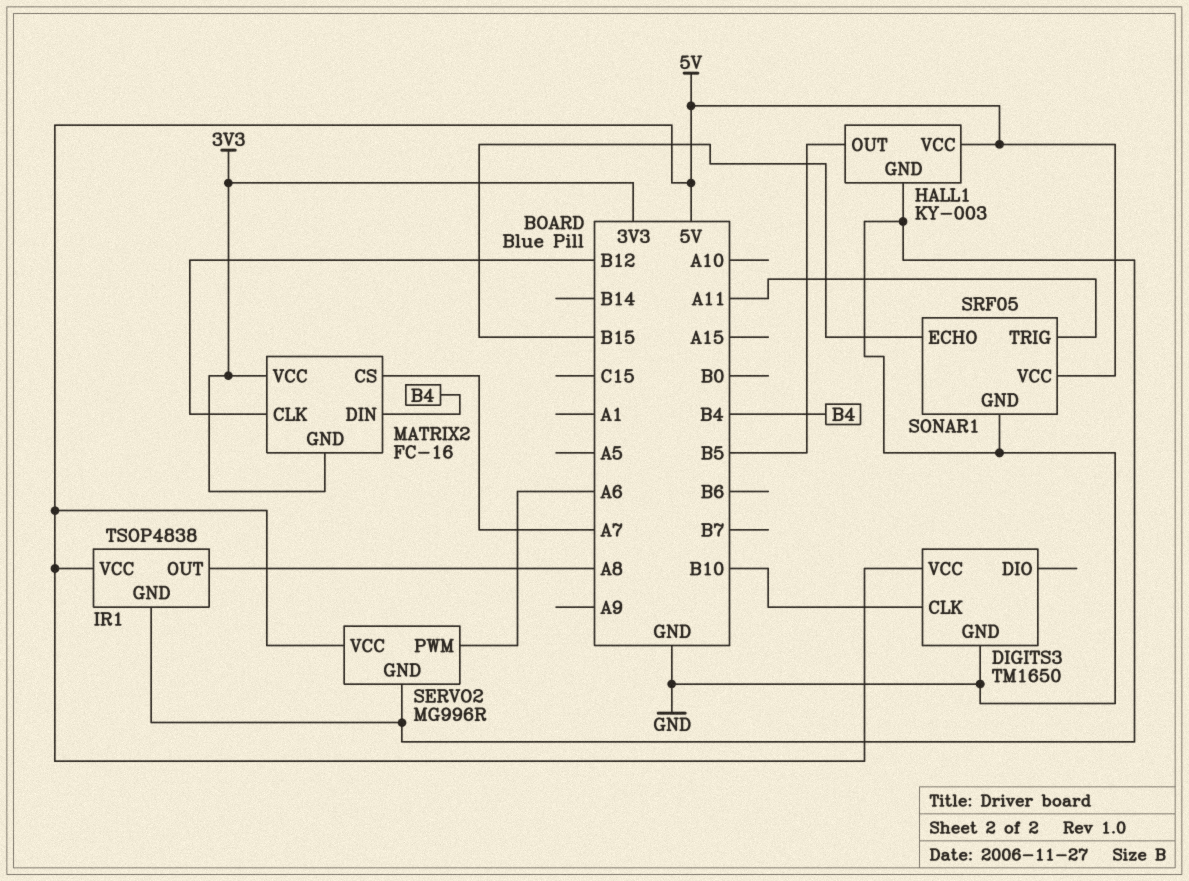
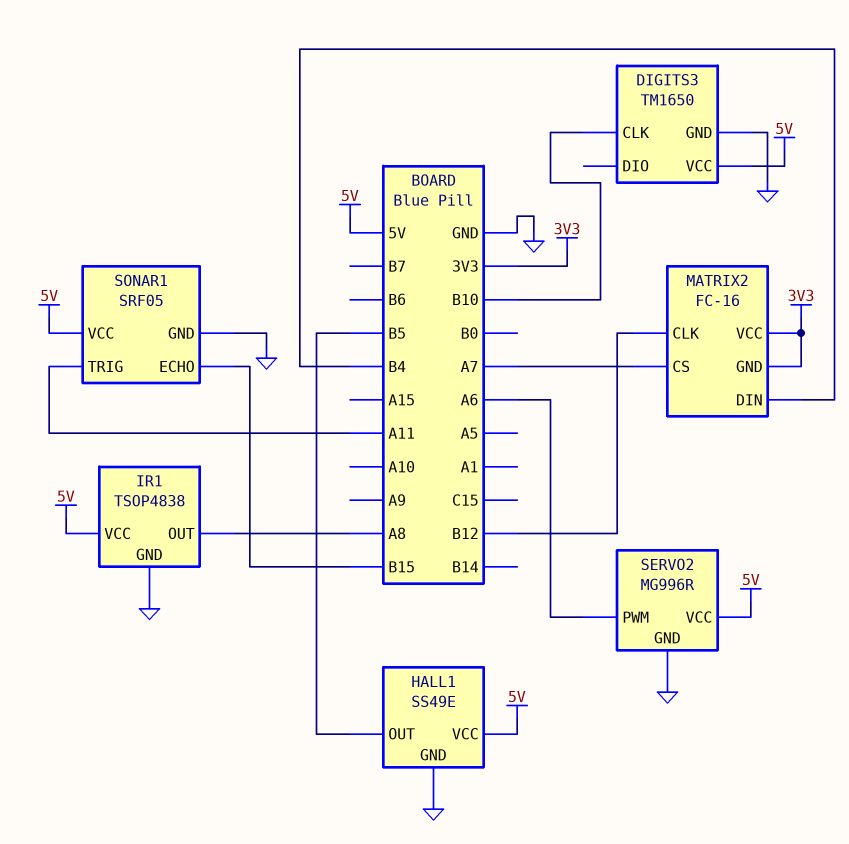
HALL1: KY-003 -> SS49E

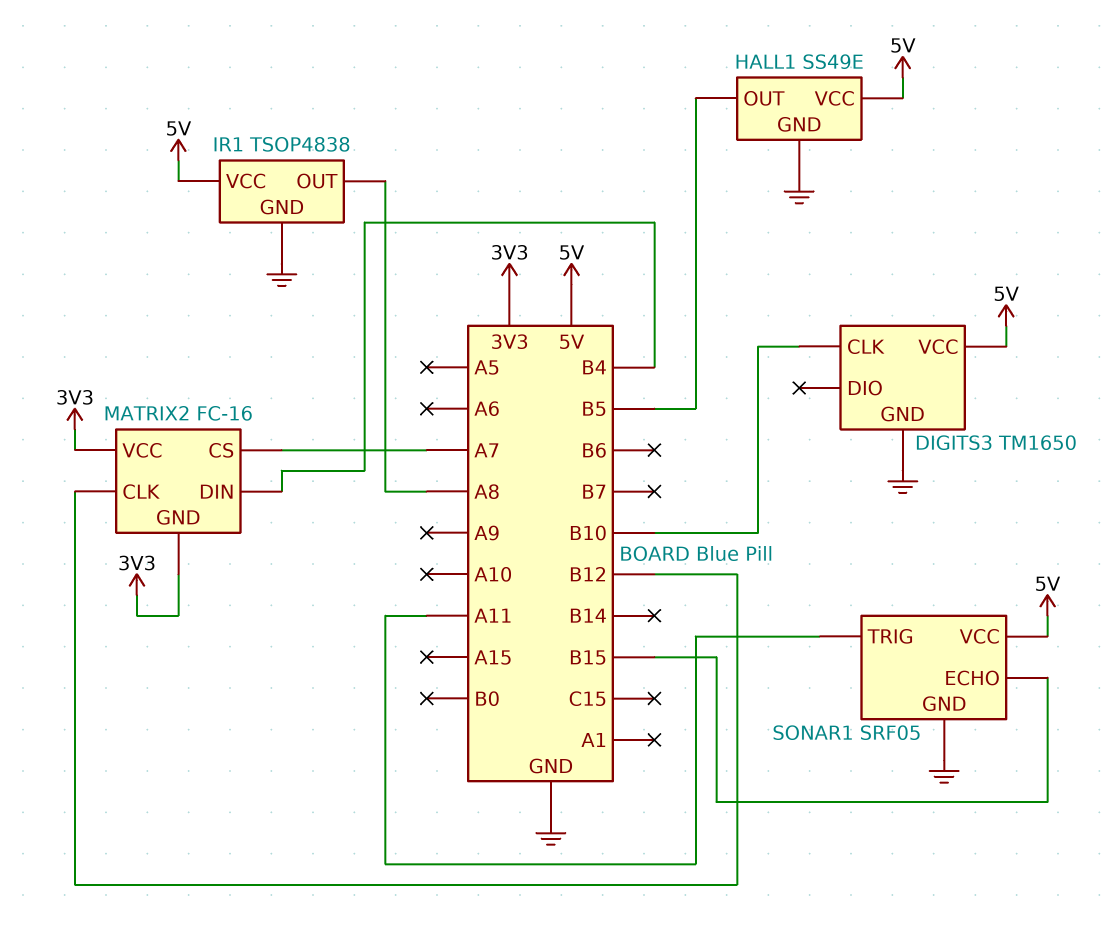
SERVO2: MG996R -> none
SERVO2 pin GND: GND -> none
SERVO2 pin PWM: A6 -> none
SERVO2 pin VCC: 5V -> none

